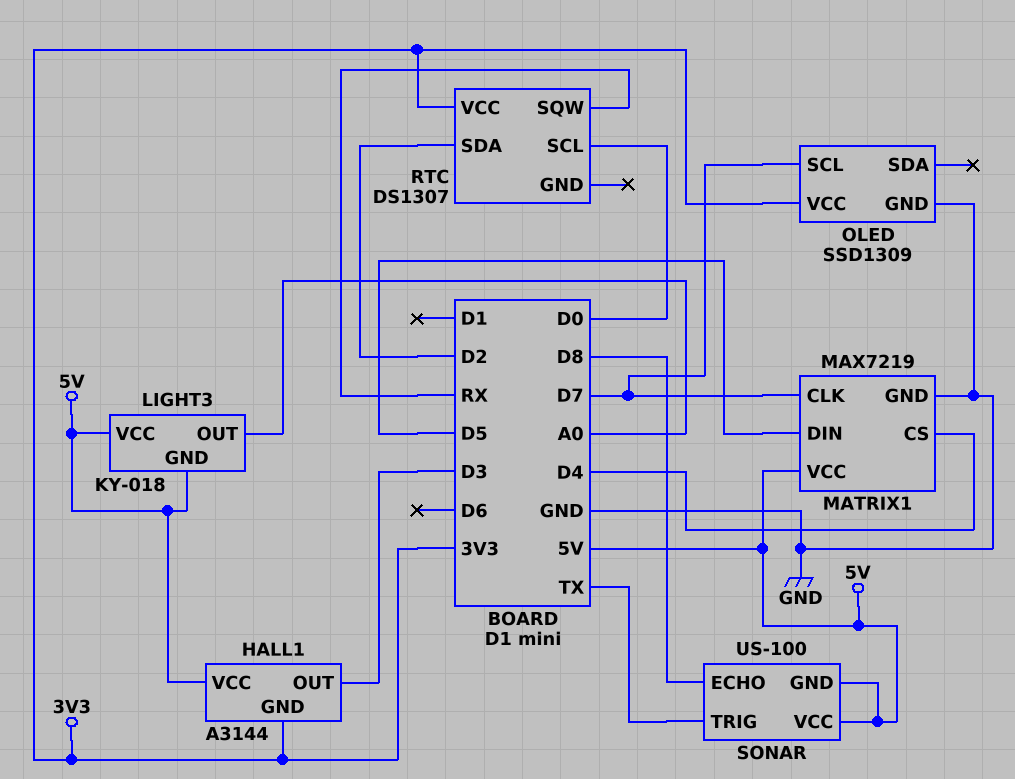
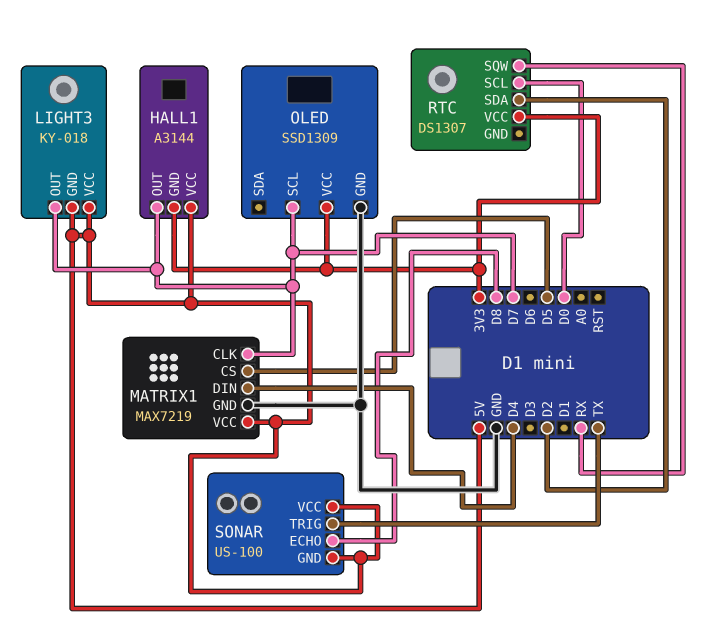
HALL1 pin OUT: D3 -> D7
LIGHT3 pin OUT: A0 -> D7
MATRIX1 pin CS: D4 -> D5
MATRIX1 pin DIN: D5 -> D4

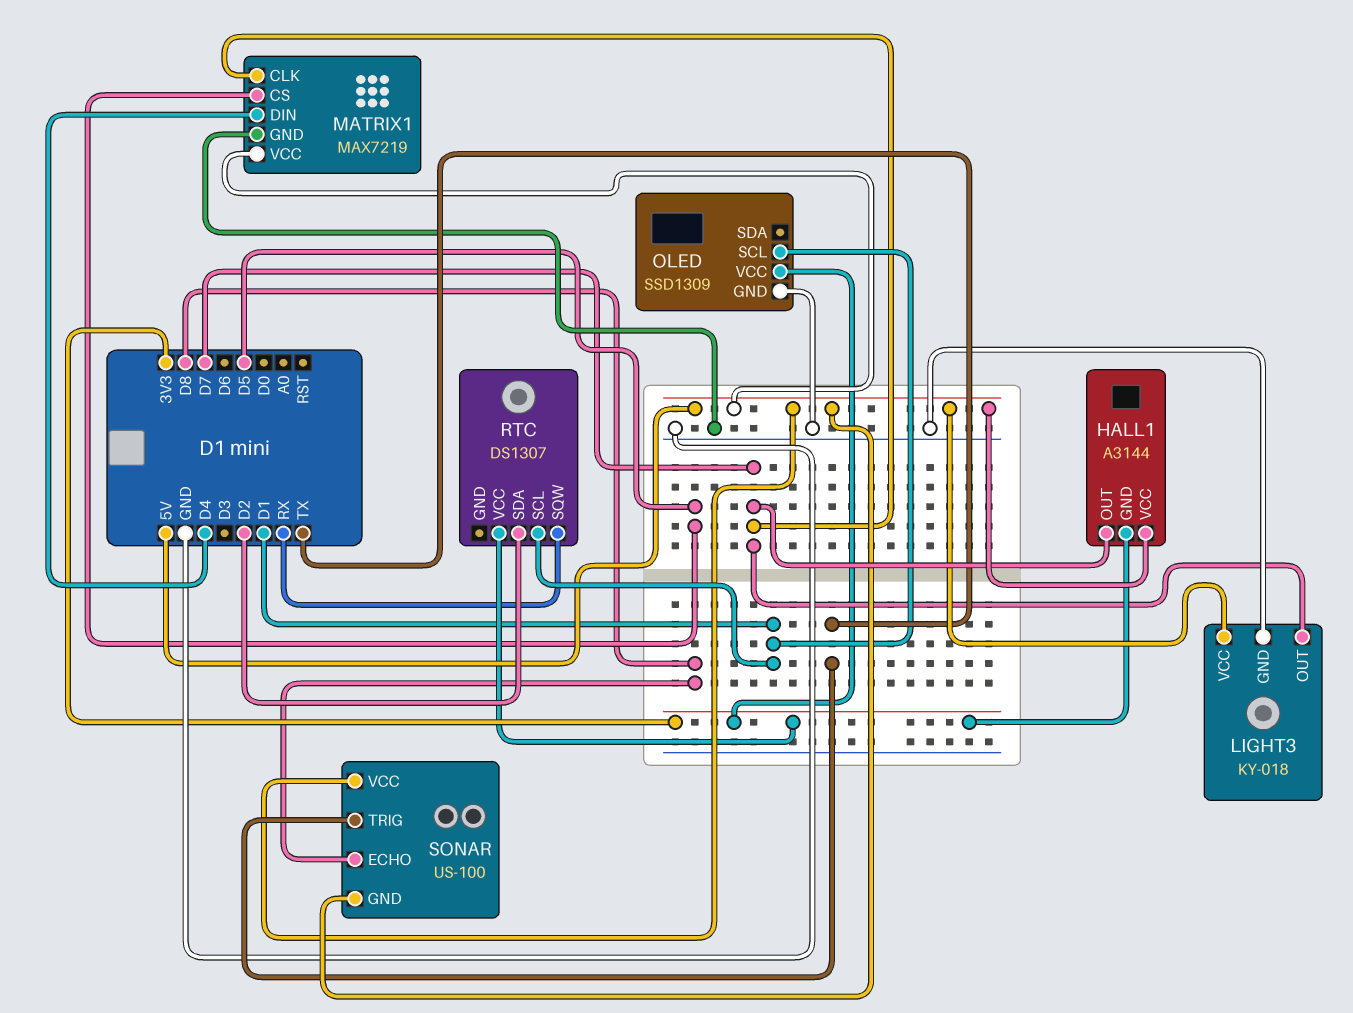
LIGHT3 pin GND: 5V -> GND
OLED pin SCL: D7 -> D1
RTC pin SCL: D0 -> D1

